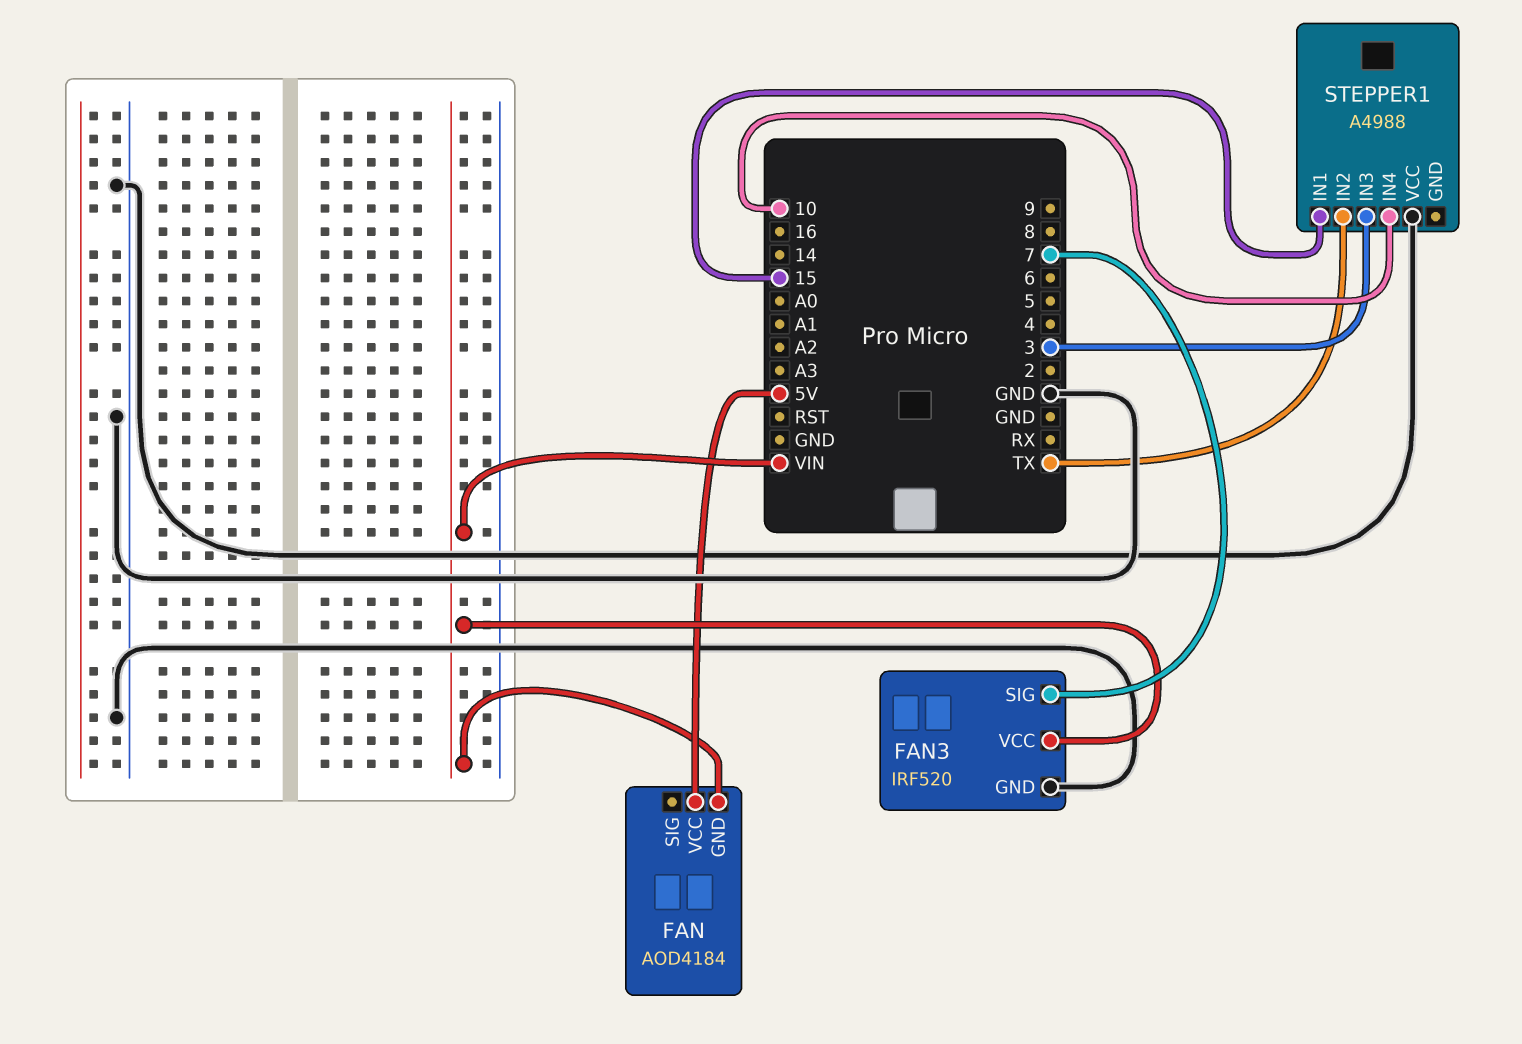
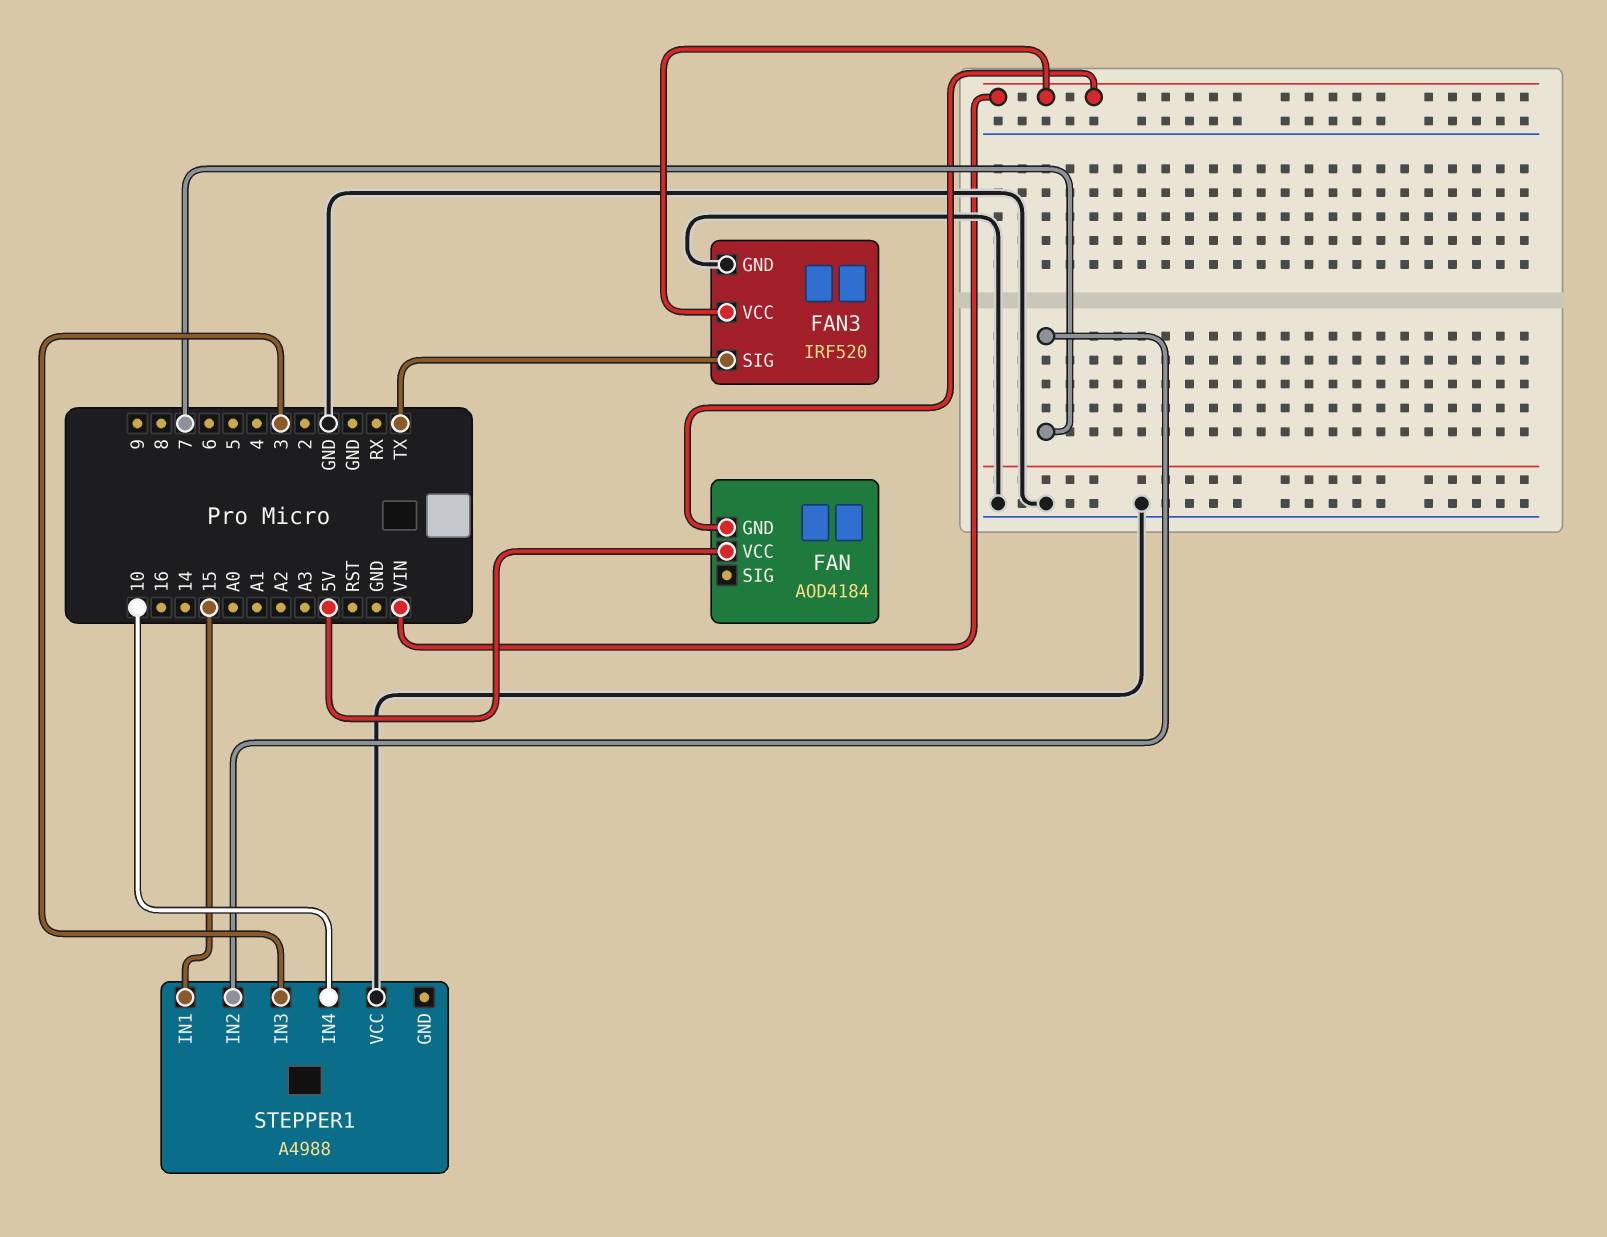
FAN3 pin SIG: 7 -> TX
STEPPER1 pin IN2: TX -> 7

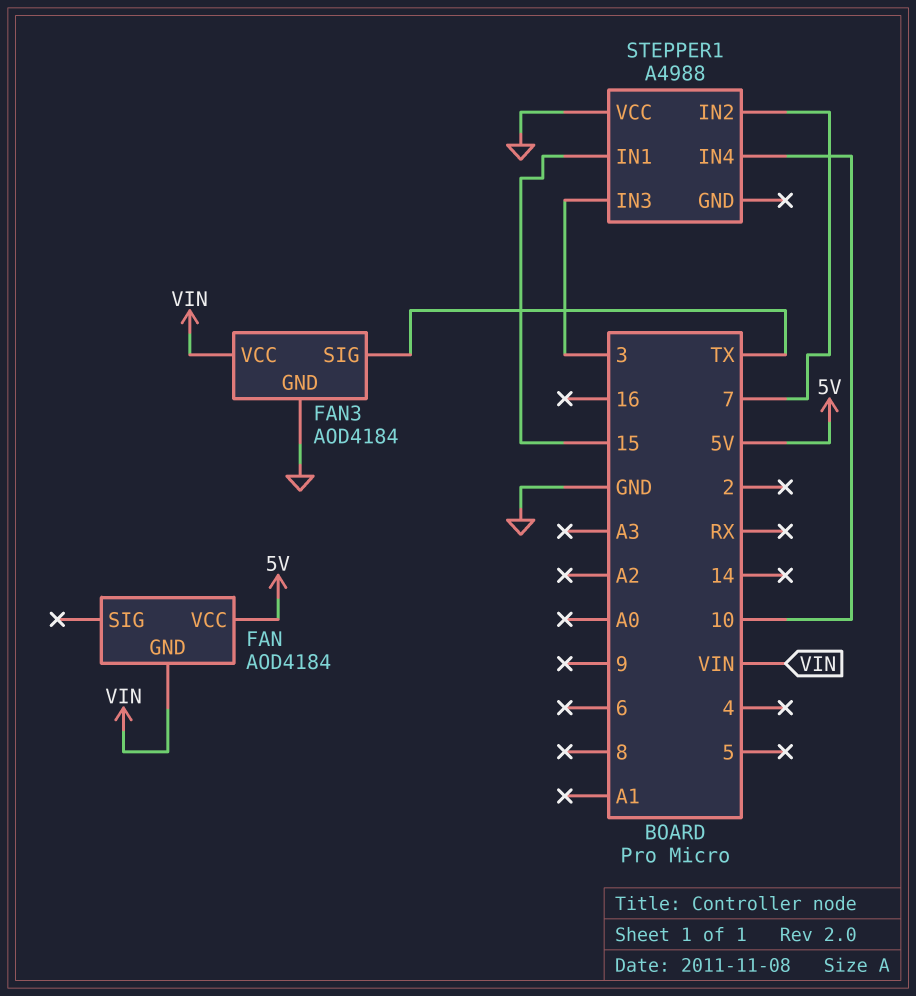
FAN3: IRF520 -> AOD4184

